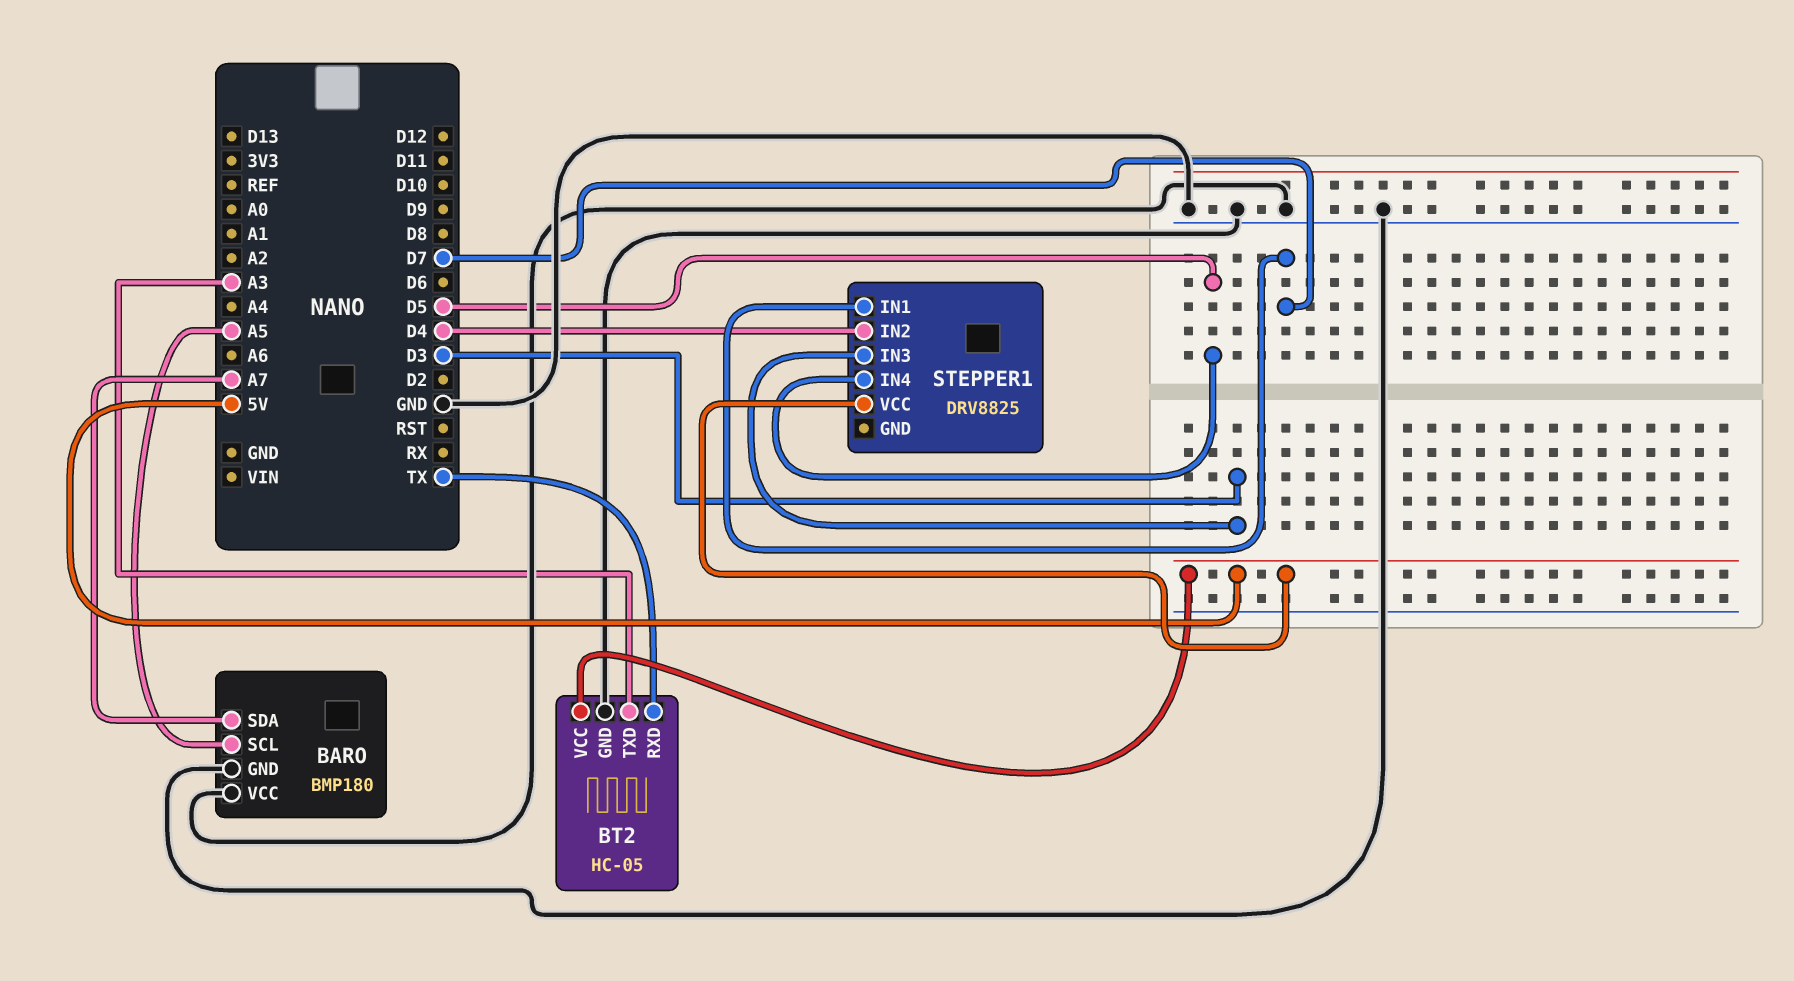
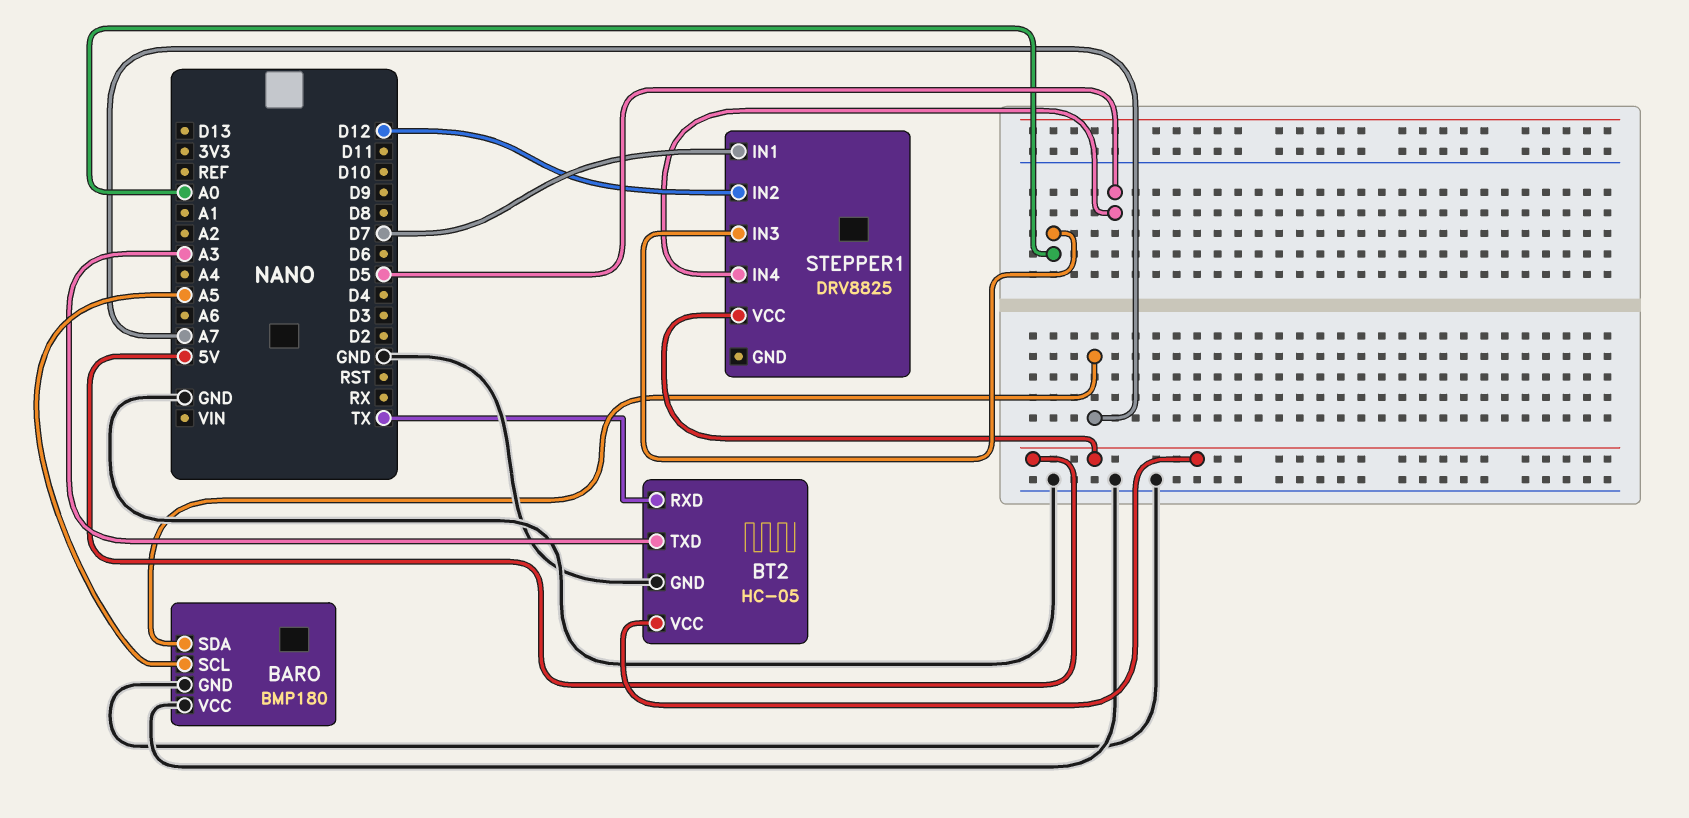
STEPPER1 pin IN2: D4 -> D12
STEPPER1 pin IN3: D3 -> A0

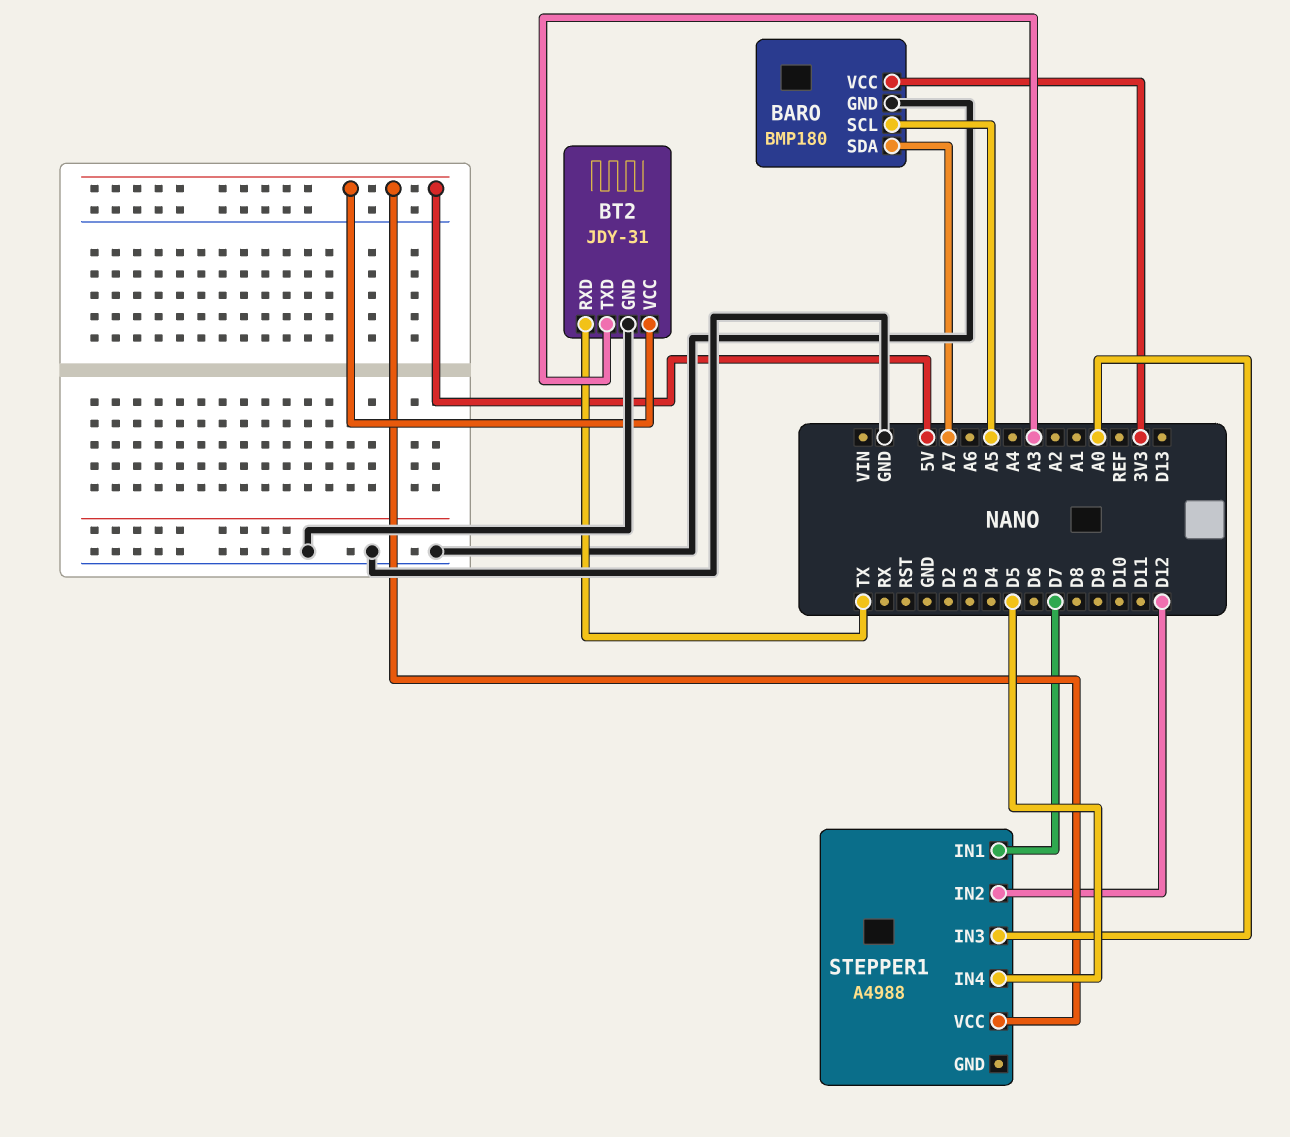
BARO pin VCC: GND -> 3V3
BT2: HC-05 -> JDY-31
STEPPER1: DRV8825 -> A4988

